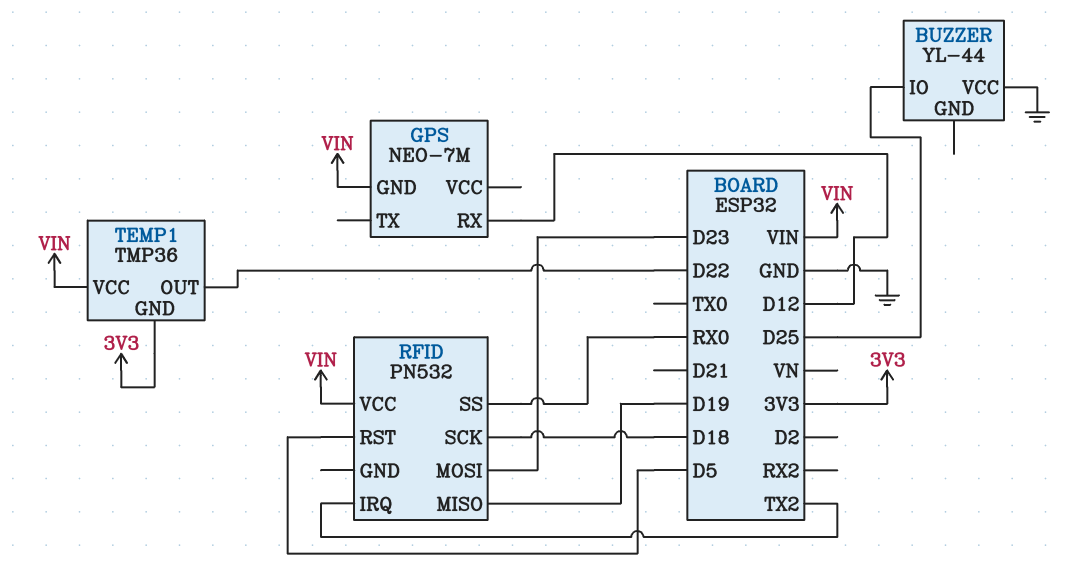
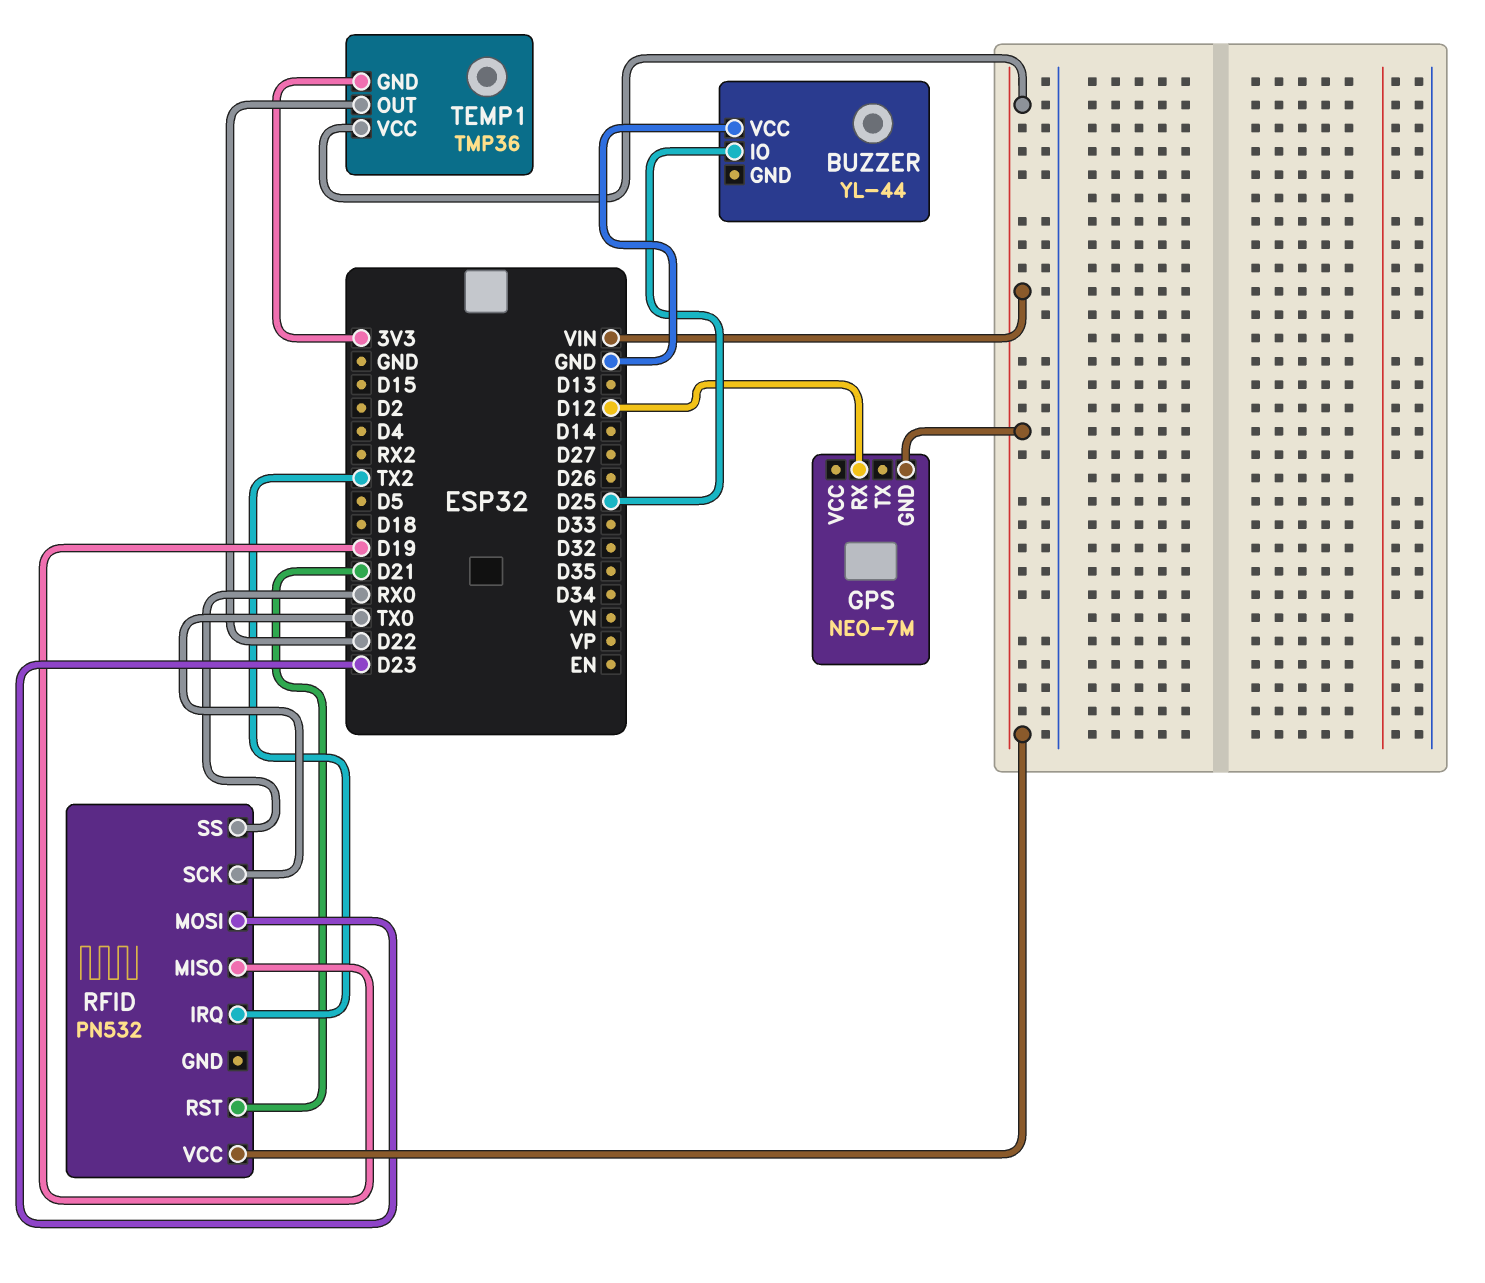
RFID pin RST: D5 -> D21
RFID pin SCK: D18 -> TX0

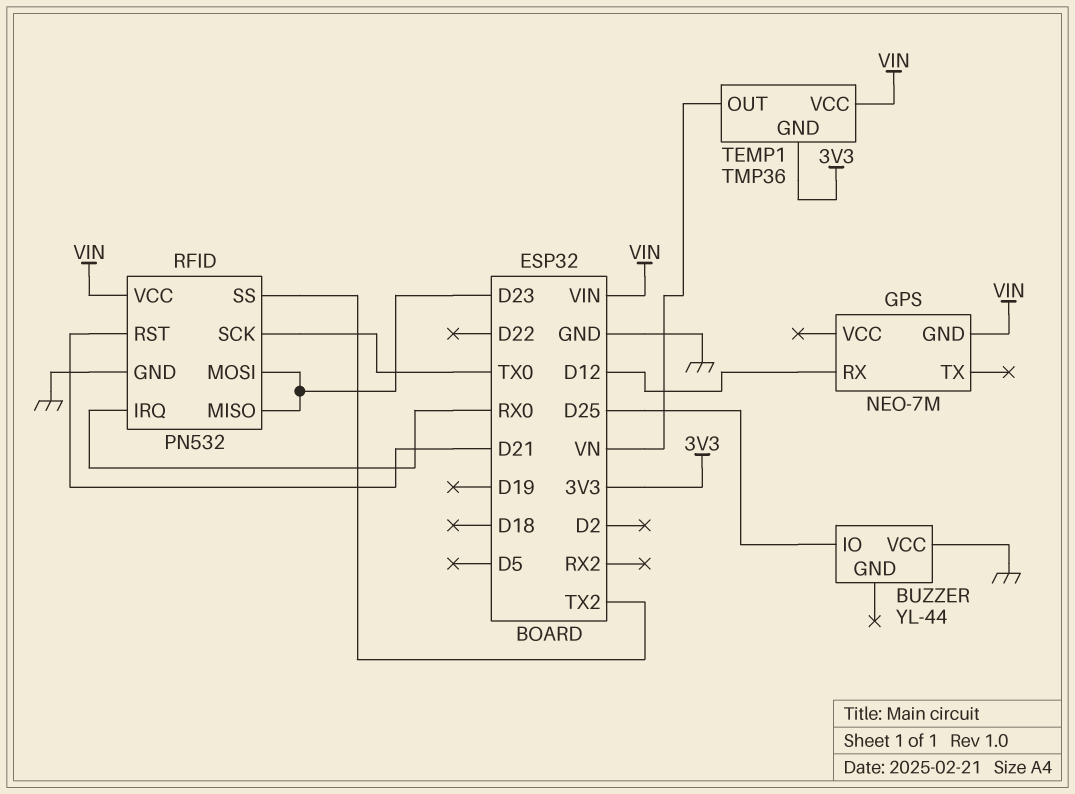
RFID pin GND: none -> GND
RFID pin IRQ: TX2 -> RX0
RFID pin MISO: D19 -> D23
RFID pin SS: RX0 -> TX2
TEMP1 pin OUT: D22 -> VN

